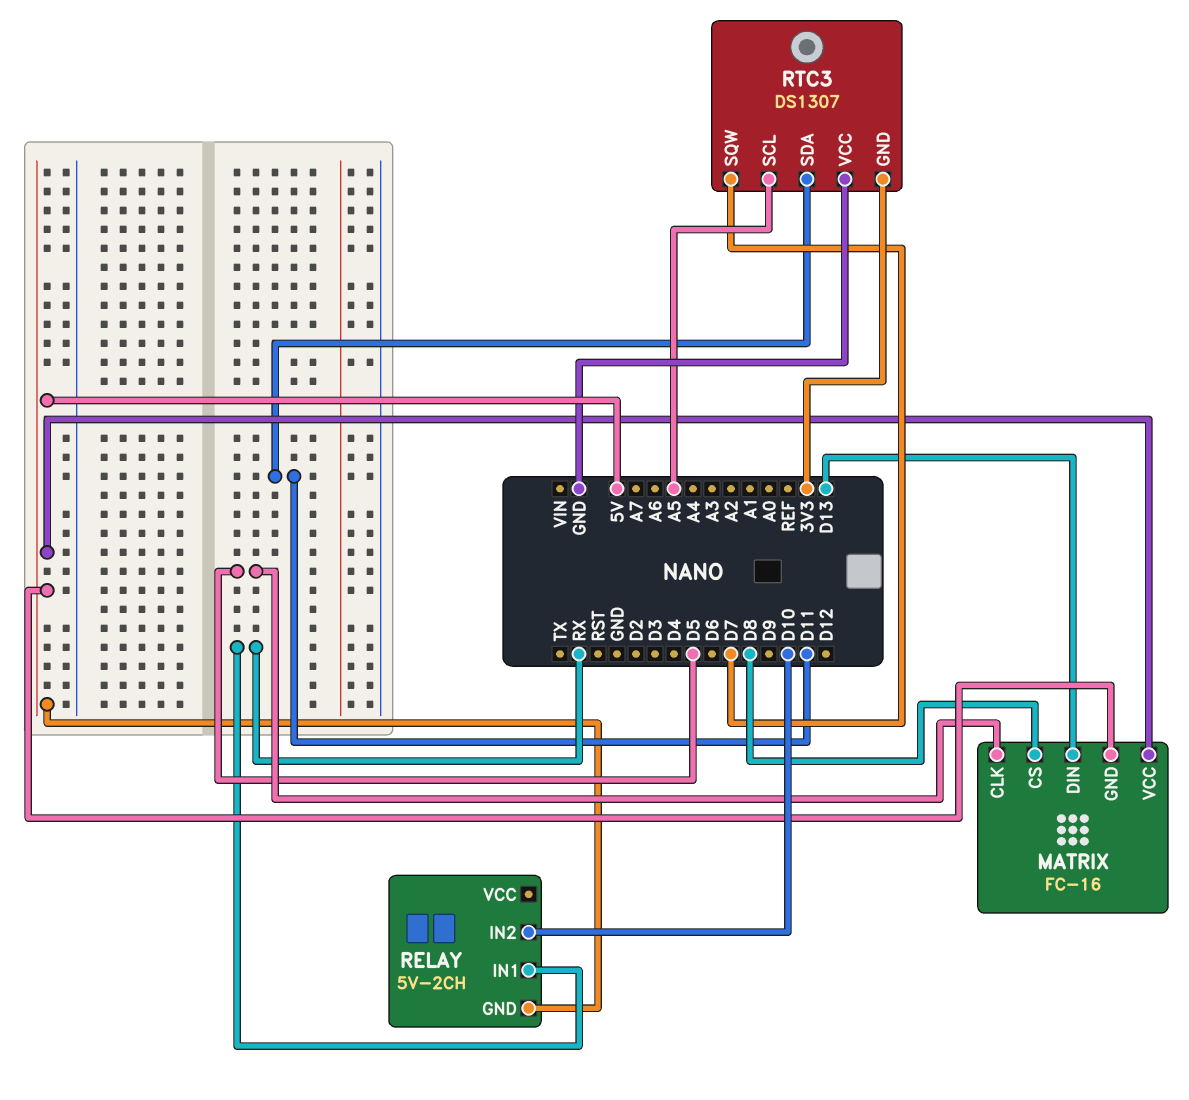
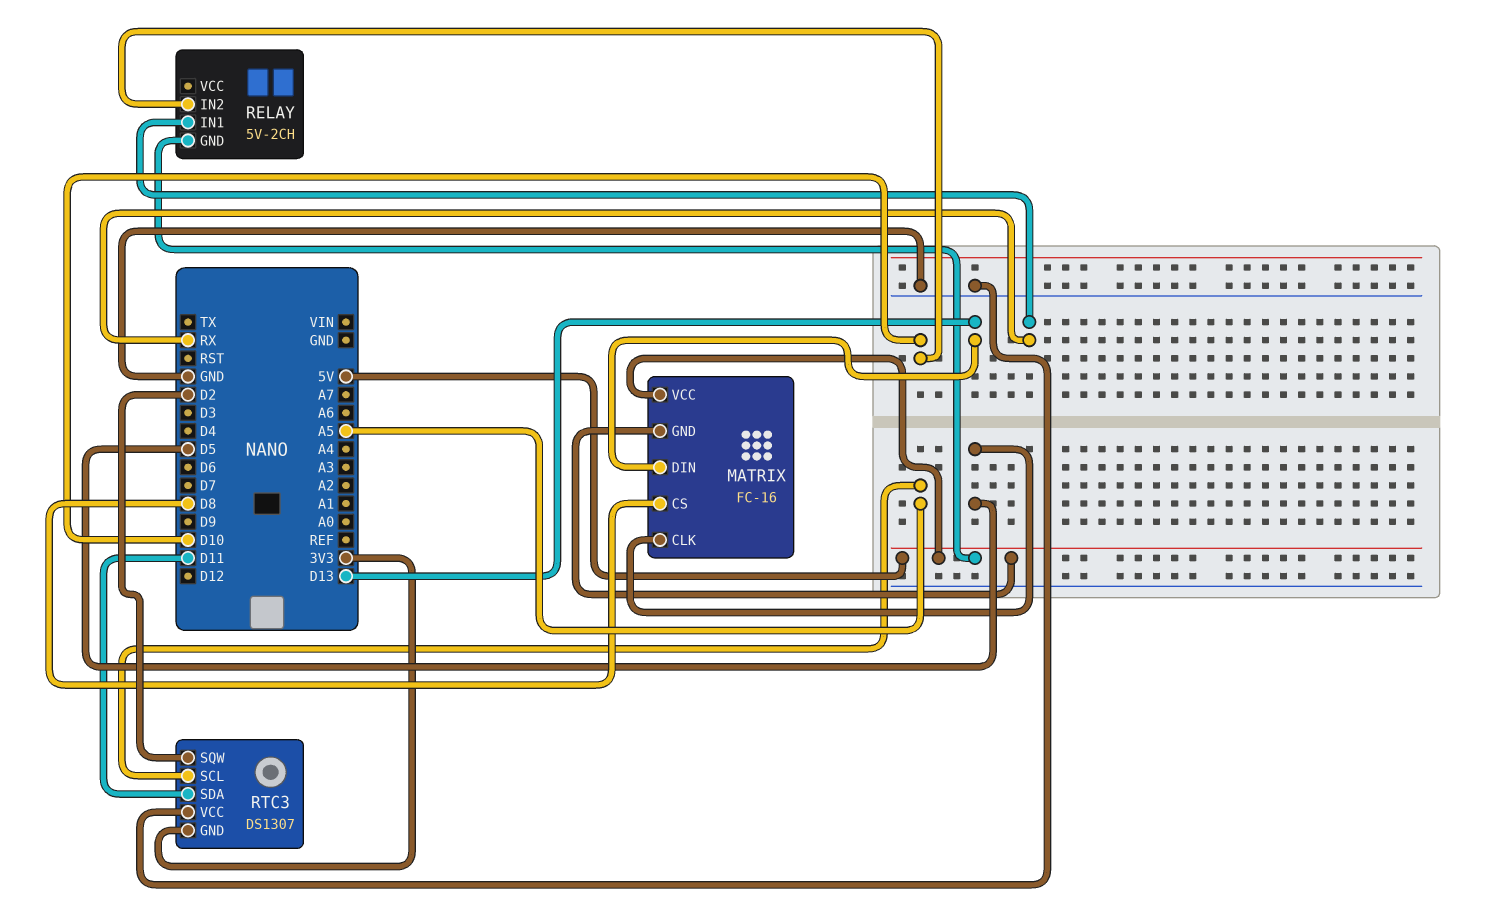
RTC3 pin SQW: D7 -> D2

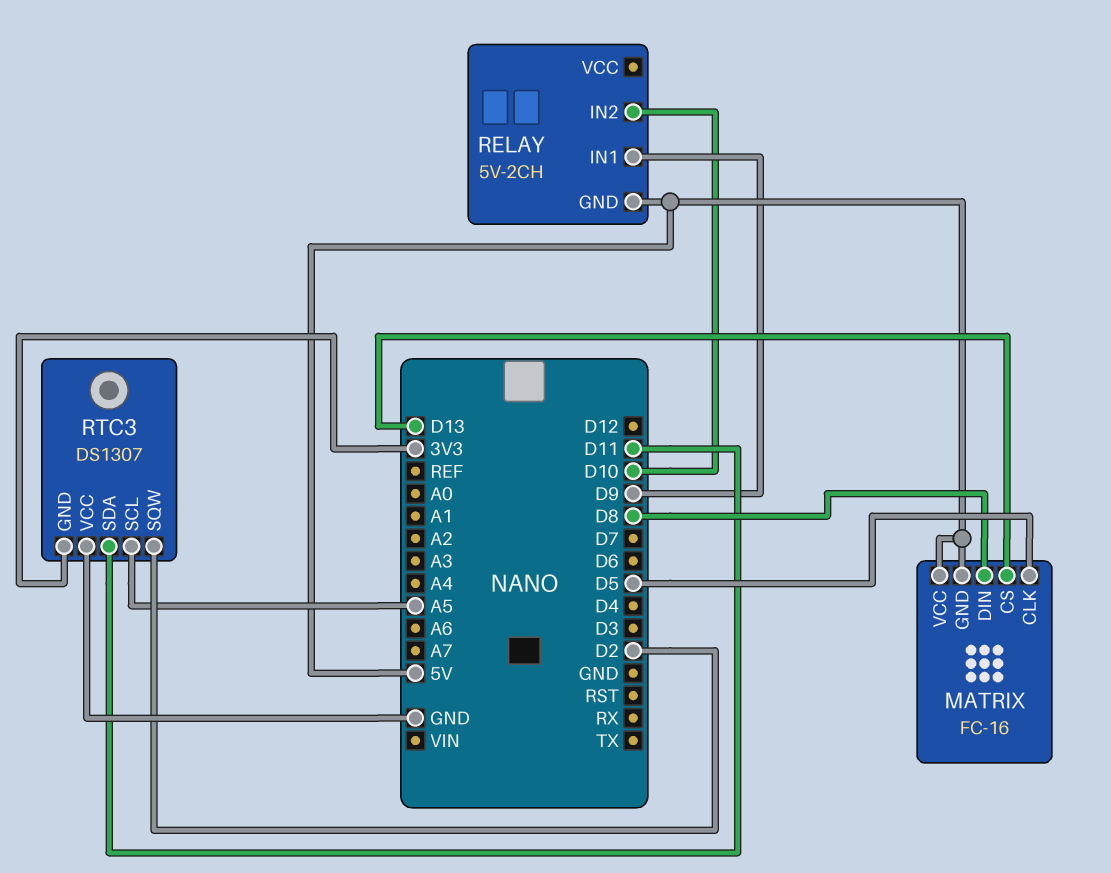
MATRIX pin CS: D8 -> D13
MATRIX pin DIN: D13 -> D8
RELAY pin IN1: RX -> D9

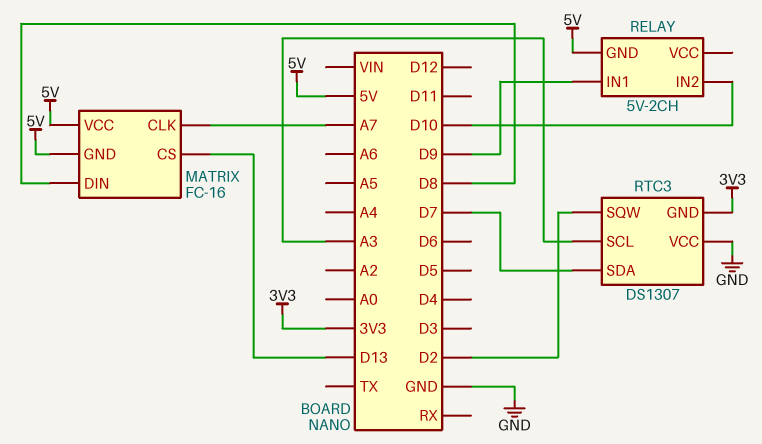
MATRIX pin CLK: D5 -> A7
RTC3 pin SCL: A5 -> A3
RTC3 pin SDA: D11 -> D7

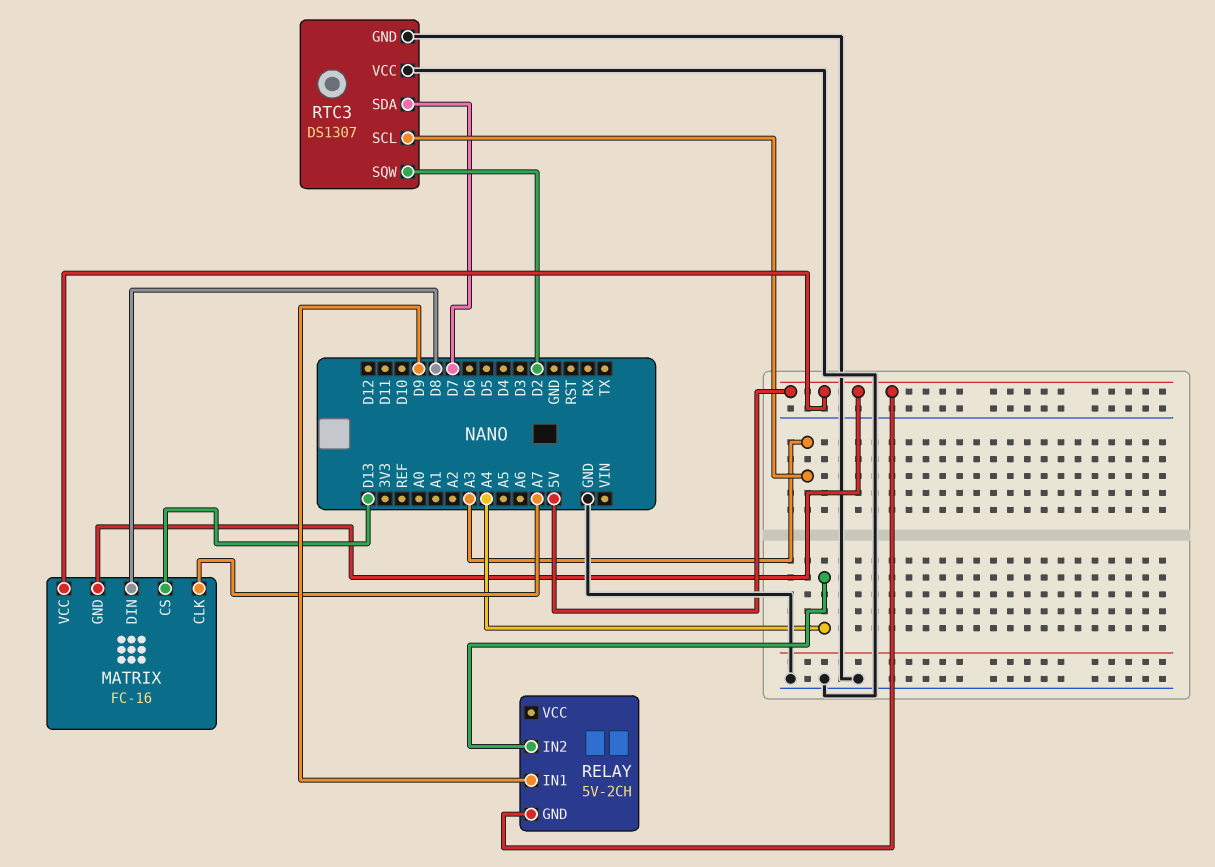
RELAY pin IN2: D10 -> A4
RTC3 pin GND: 3V3 -> GND

